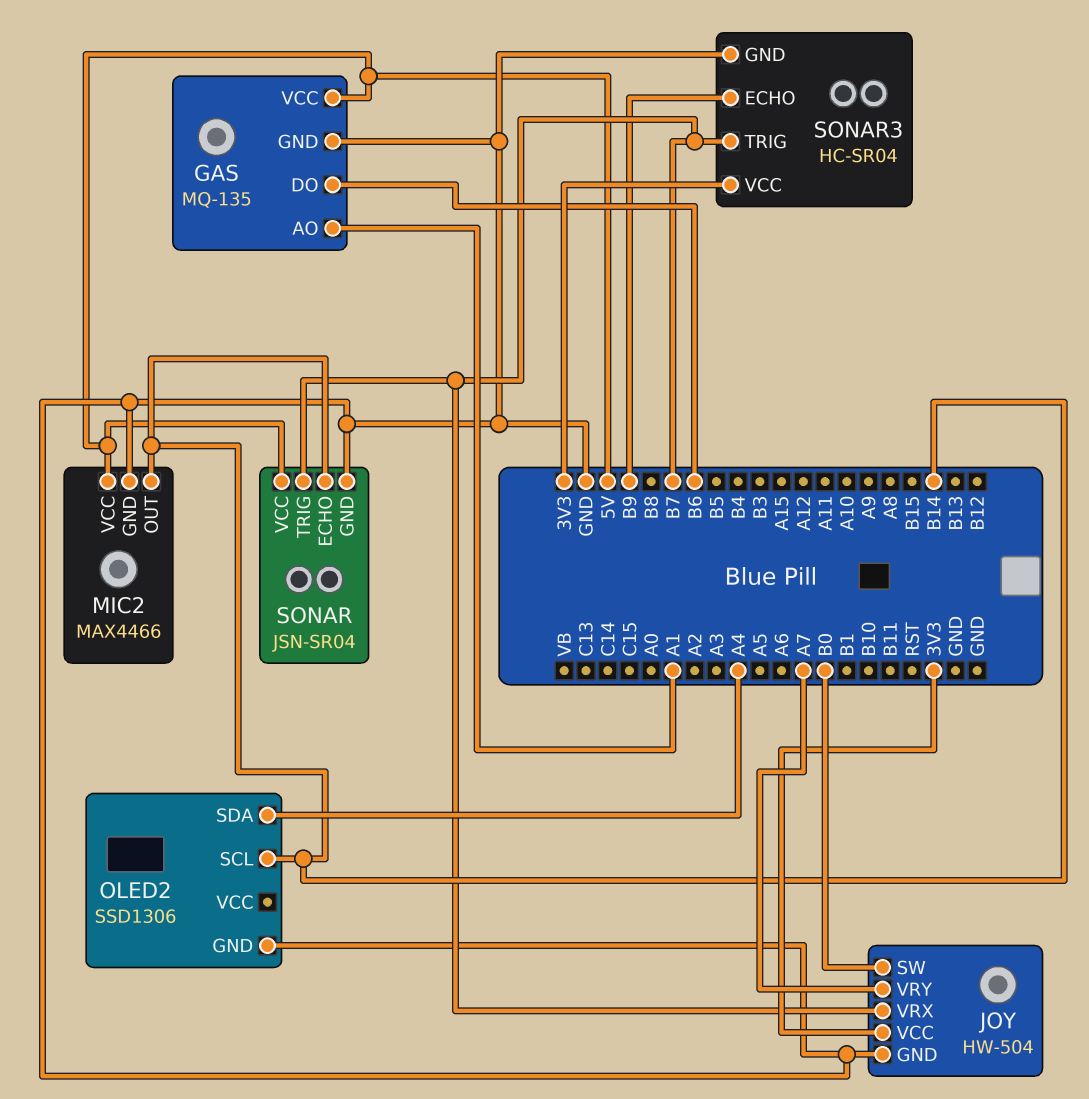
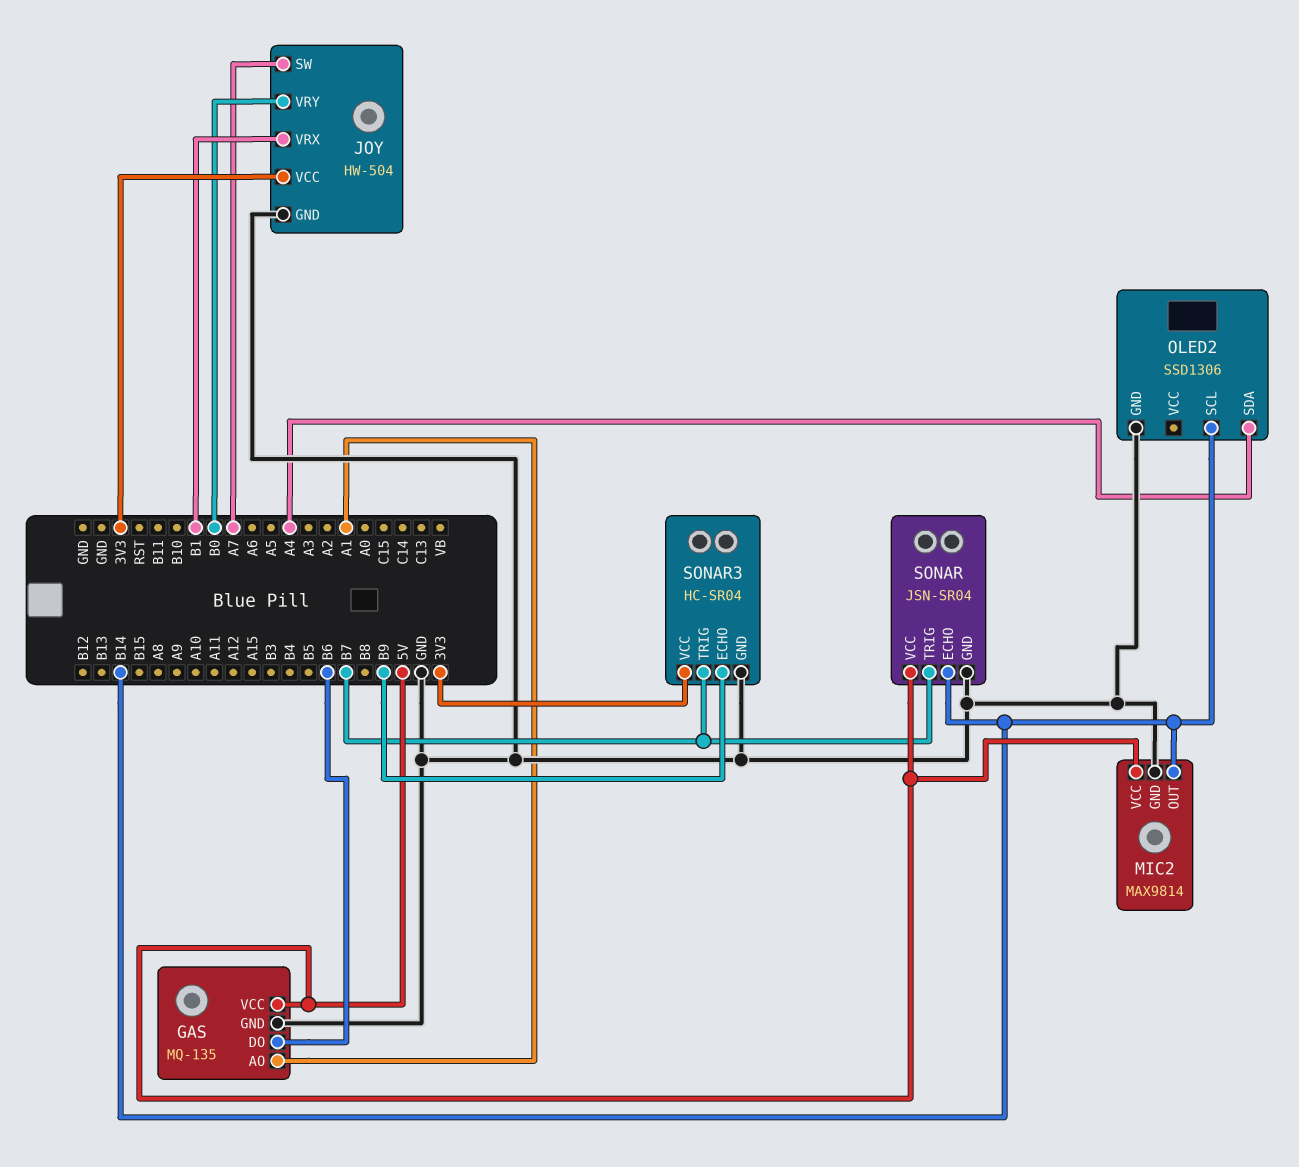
JOY pin SW: B0 -> A7
JOY pin VRX: B7 -> B1
JOY pin VRY: A7 -> B0
MIC2: MAX4466 -> MAX9814

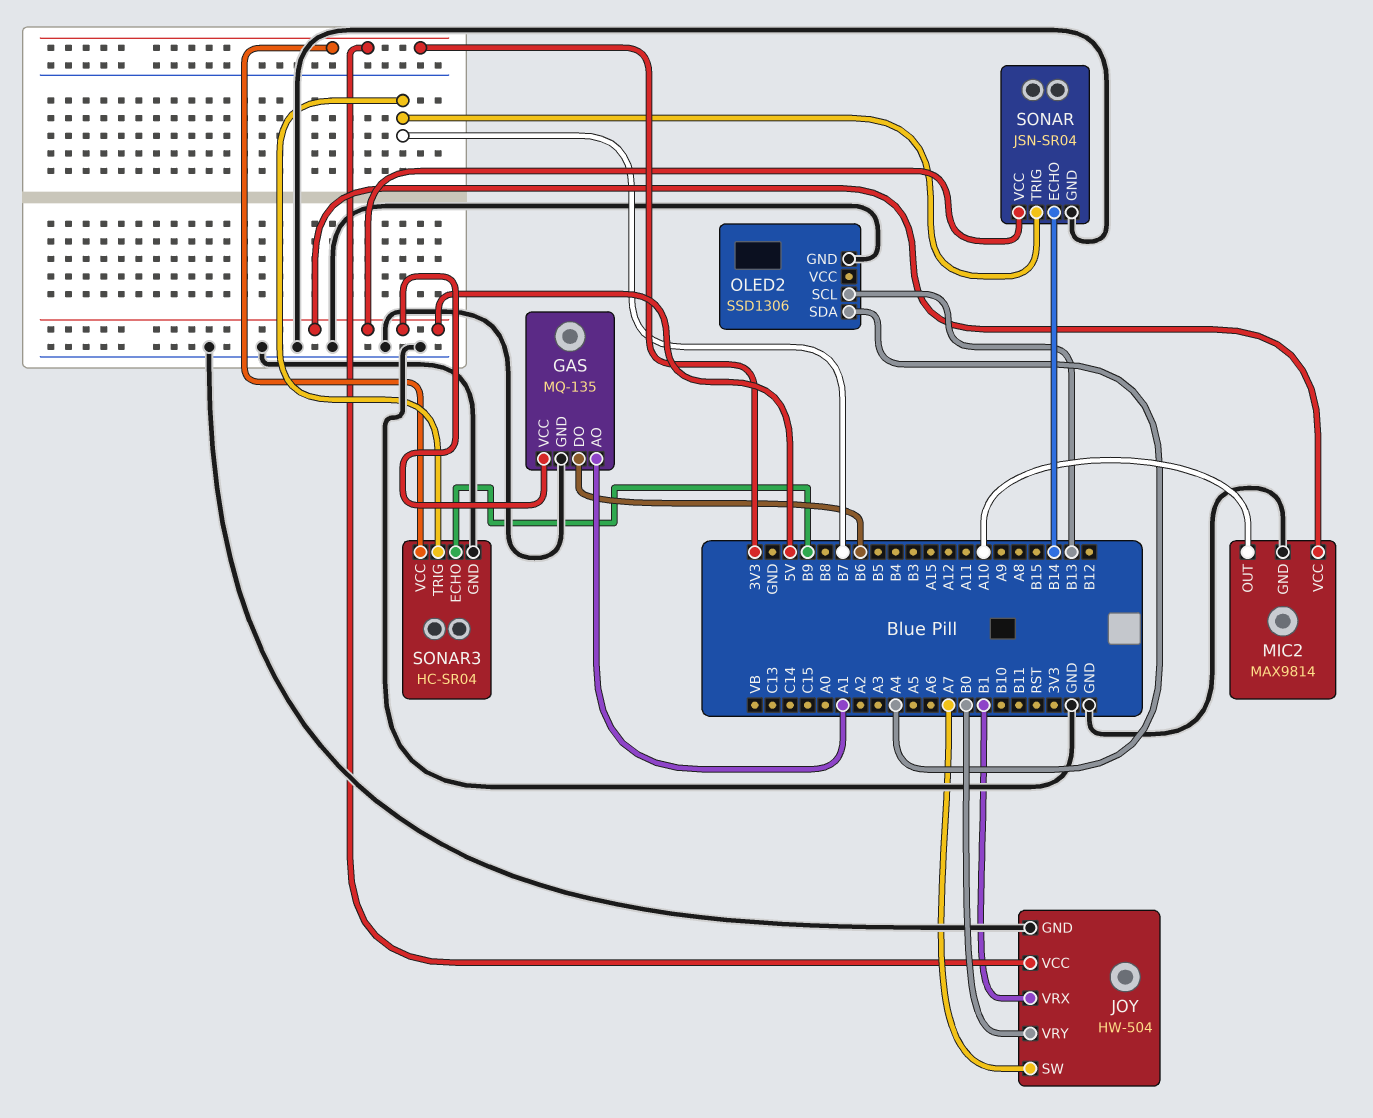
MIC2 pin OUT: B14 -> A10
OLED2 pin SCL: B14 -> B13

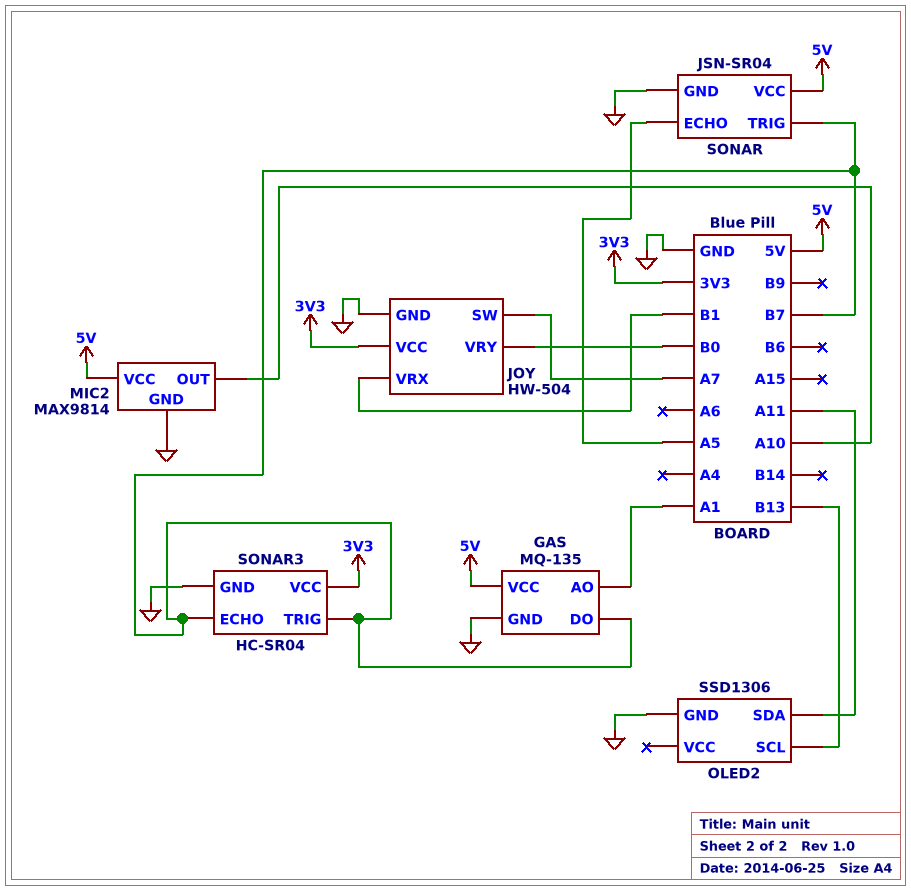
GAS pin DO: B6 -> B7
OLED2 pin SDA: A4 -> A11
SONAR pin ECHO: B14 -> A5
SONAR3 pin ECHO: B9 -> B7

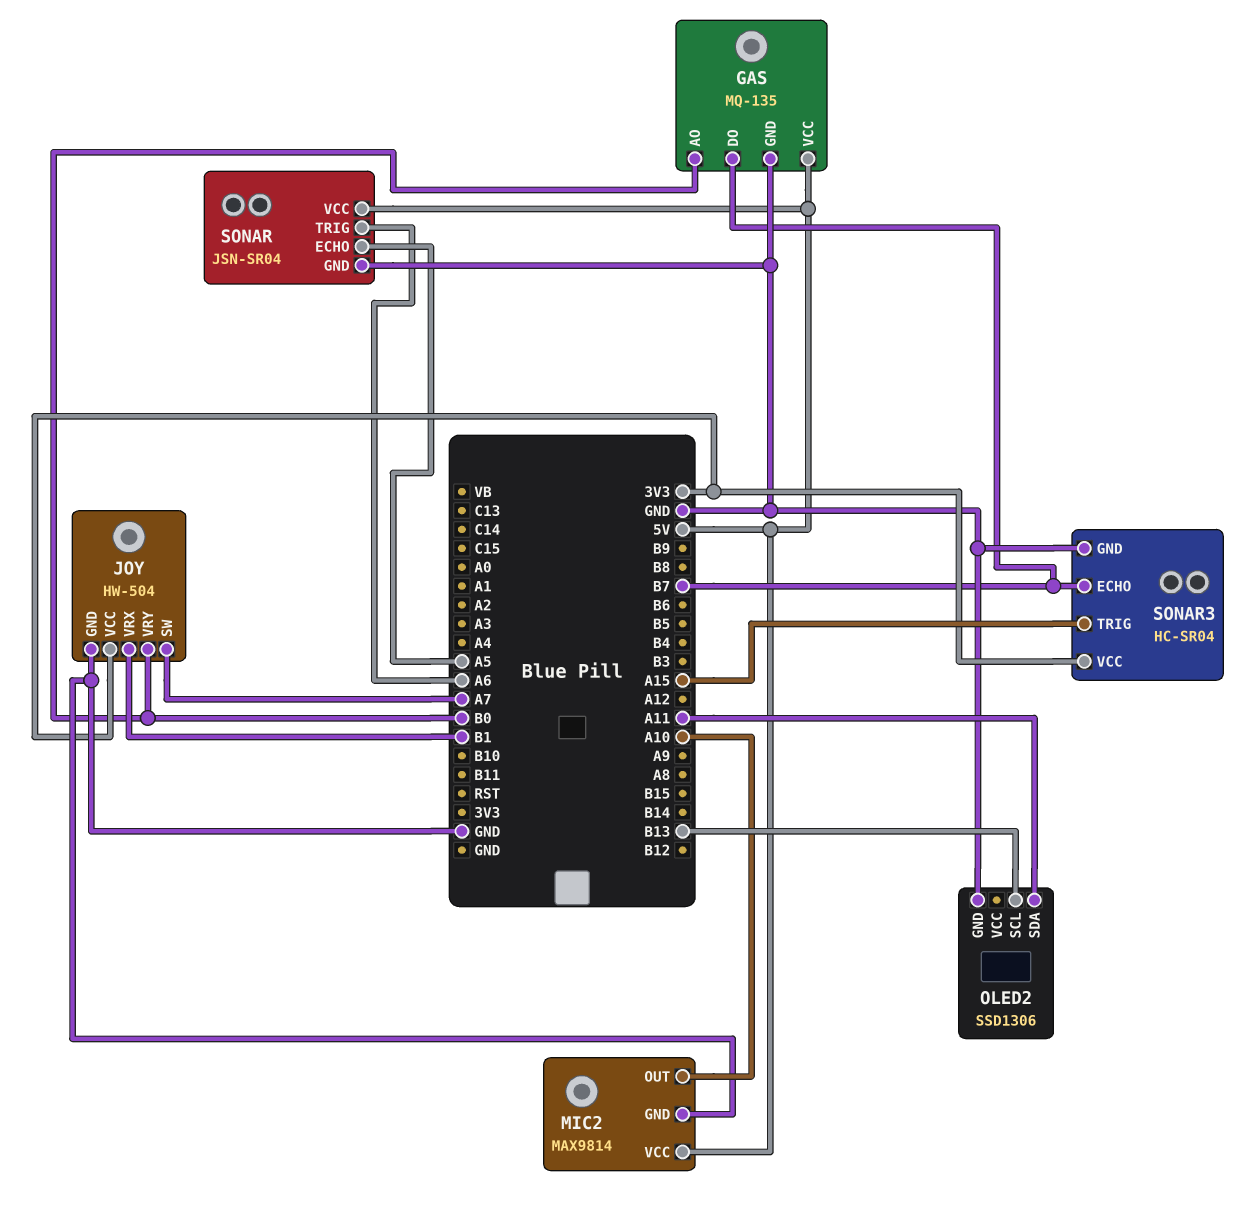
GAS pin AO: A1 -> B0
SONAR pin TRIG: B7 -> A6
SONAR3 pin TRIG: B7 -> A15

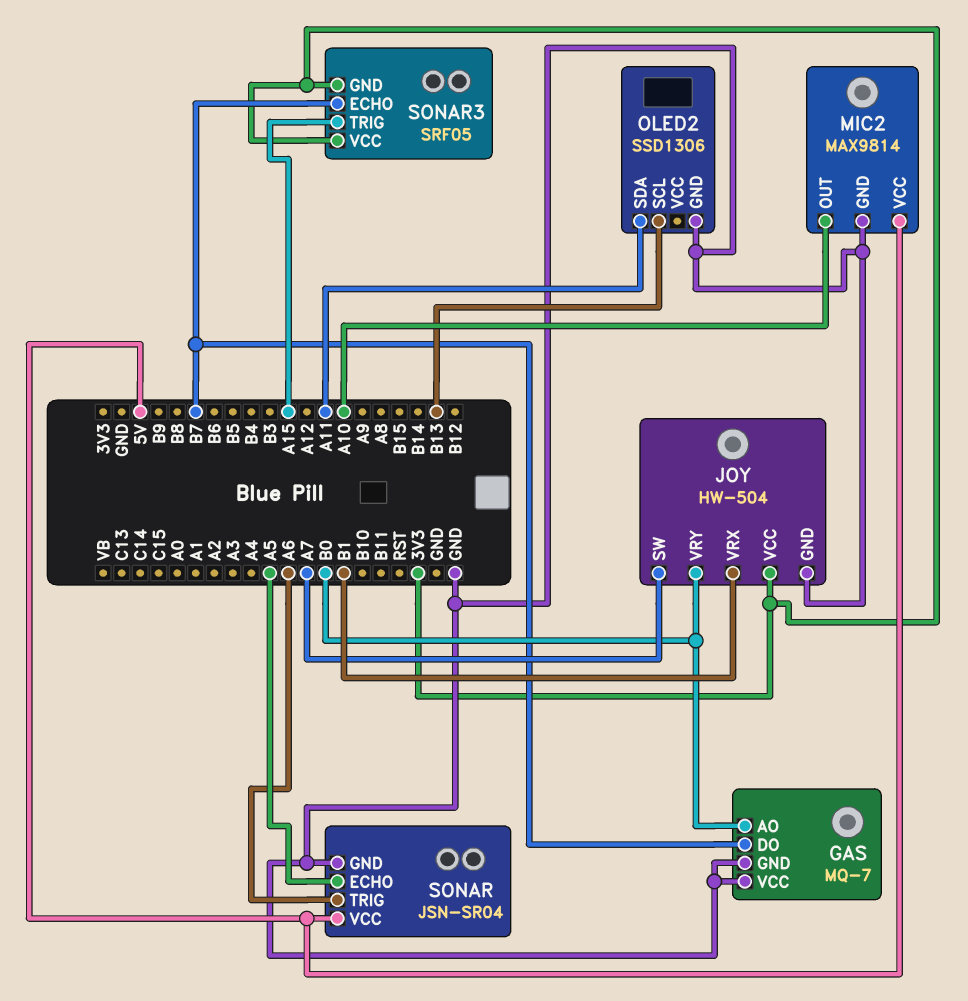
GAS: MQ-135 -> MQ-7
GAS pin VCC: 5V -> GND
SONAR3: HC-SR04 -> SRF05
SONAR3 pin GND: GND -> 3V3

